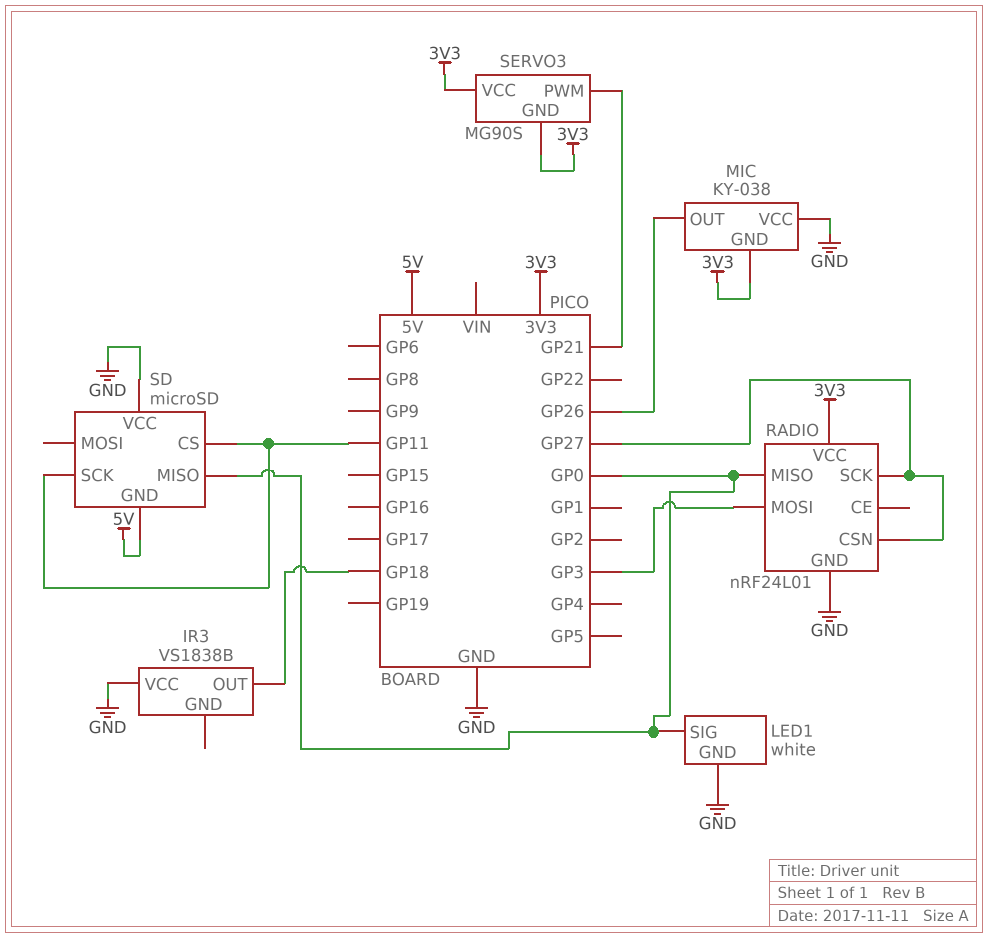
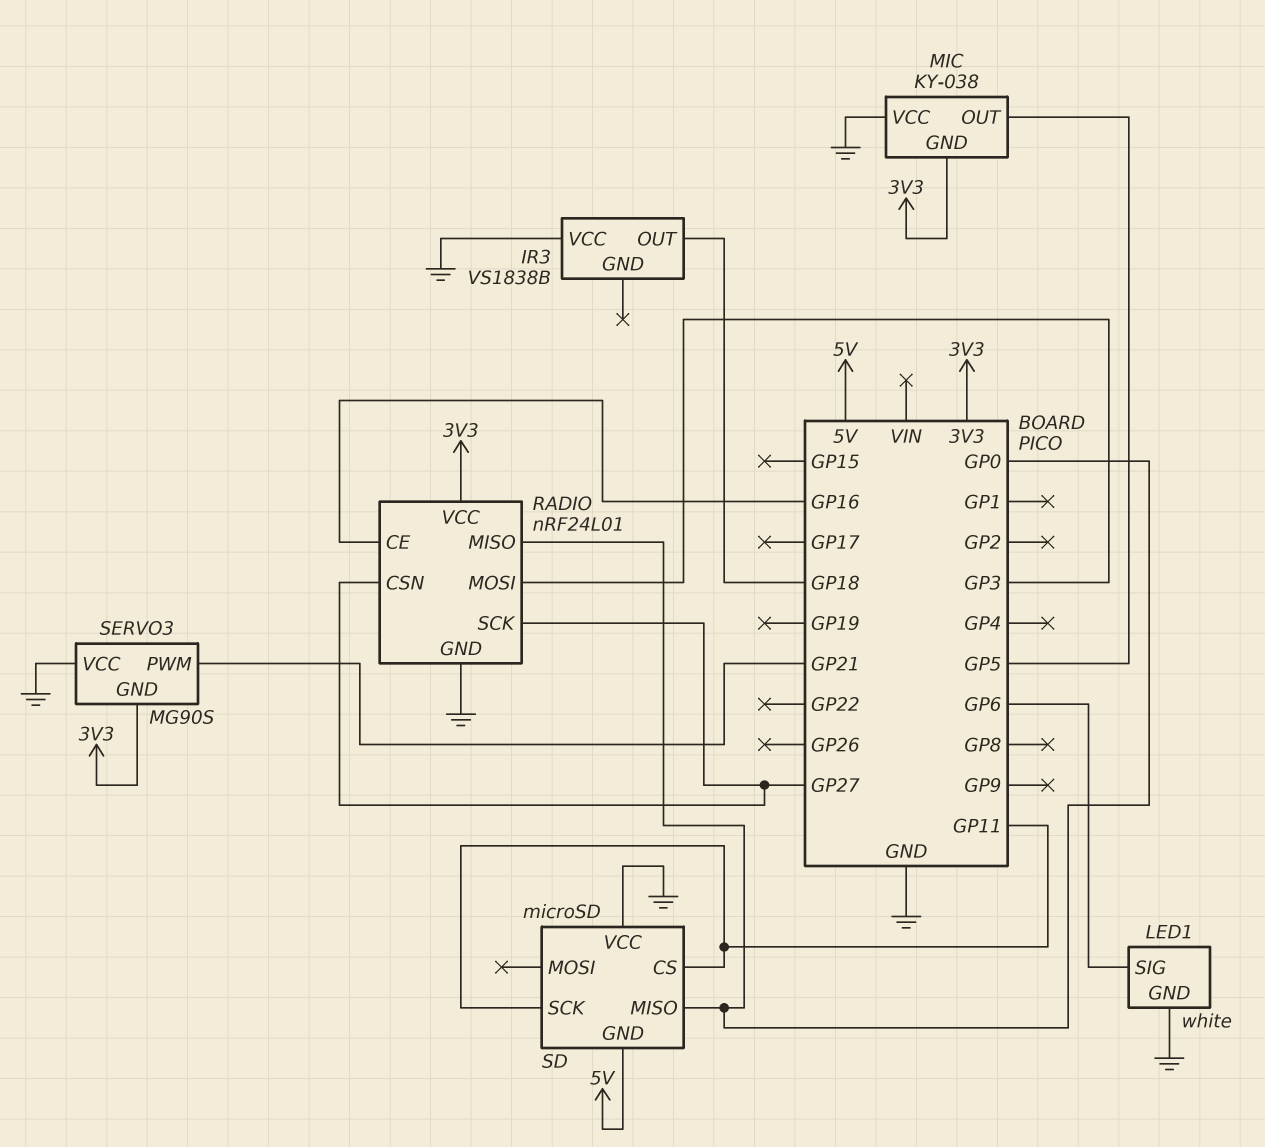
LED1 pin SIG: GP0 -> GP6
MIC pin OUT: GP26 -> GP5
RADIO pin CE: none -> GP16
SERVO3 pin VCC: 3V3 -> GND

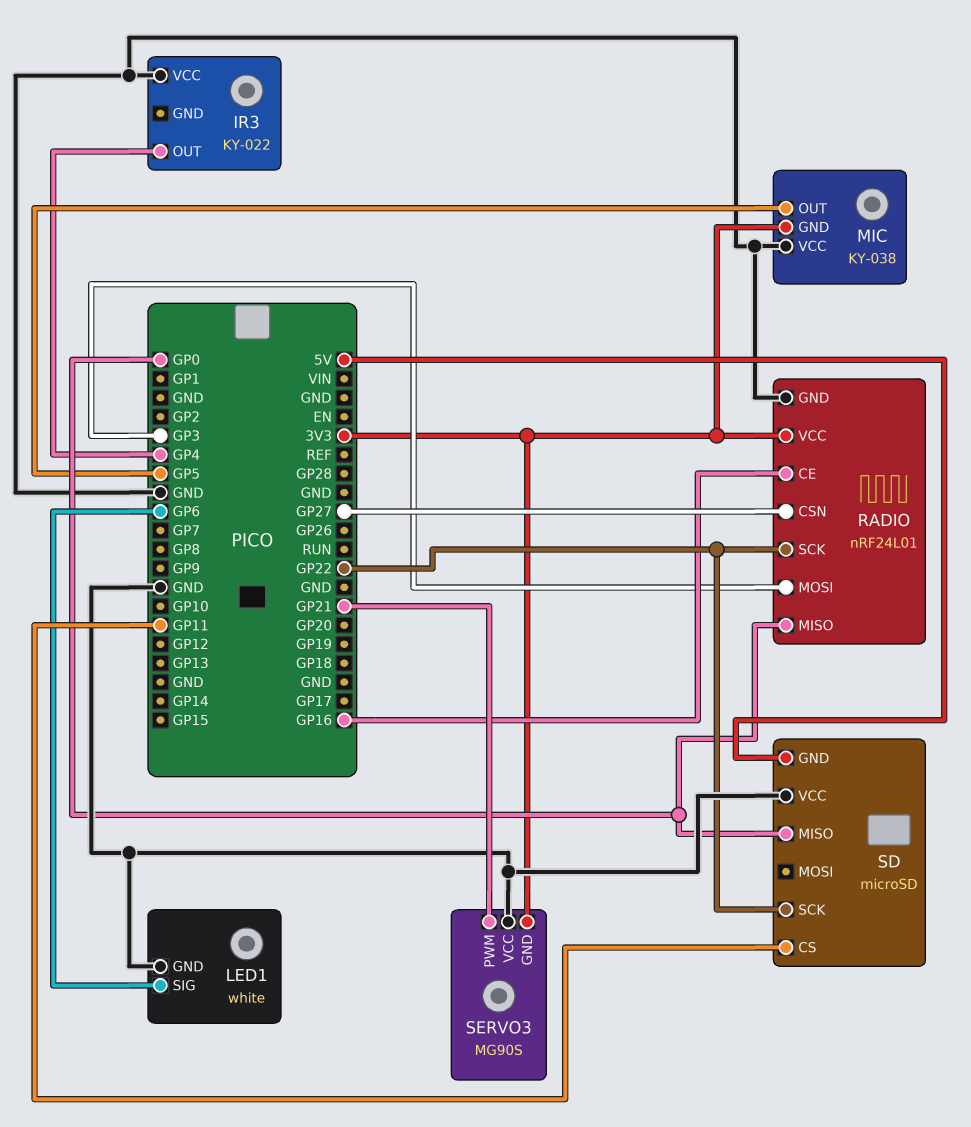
IR3: VS1838B -> KY-022
IR3 pin OUT: GP18 -> GP4
RADIO pin SCK: GP27 -> GP22
SD pin SCK: GP11 -> GP22

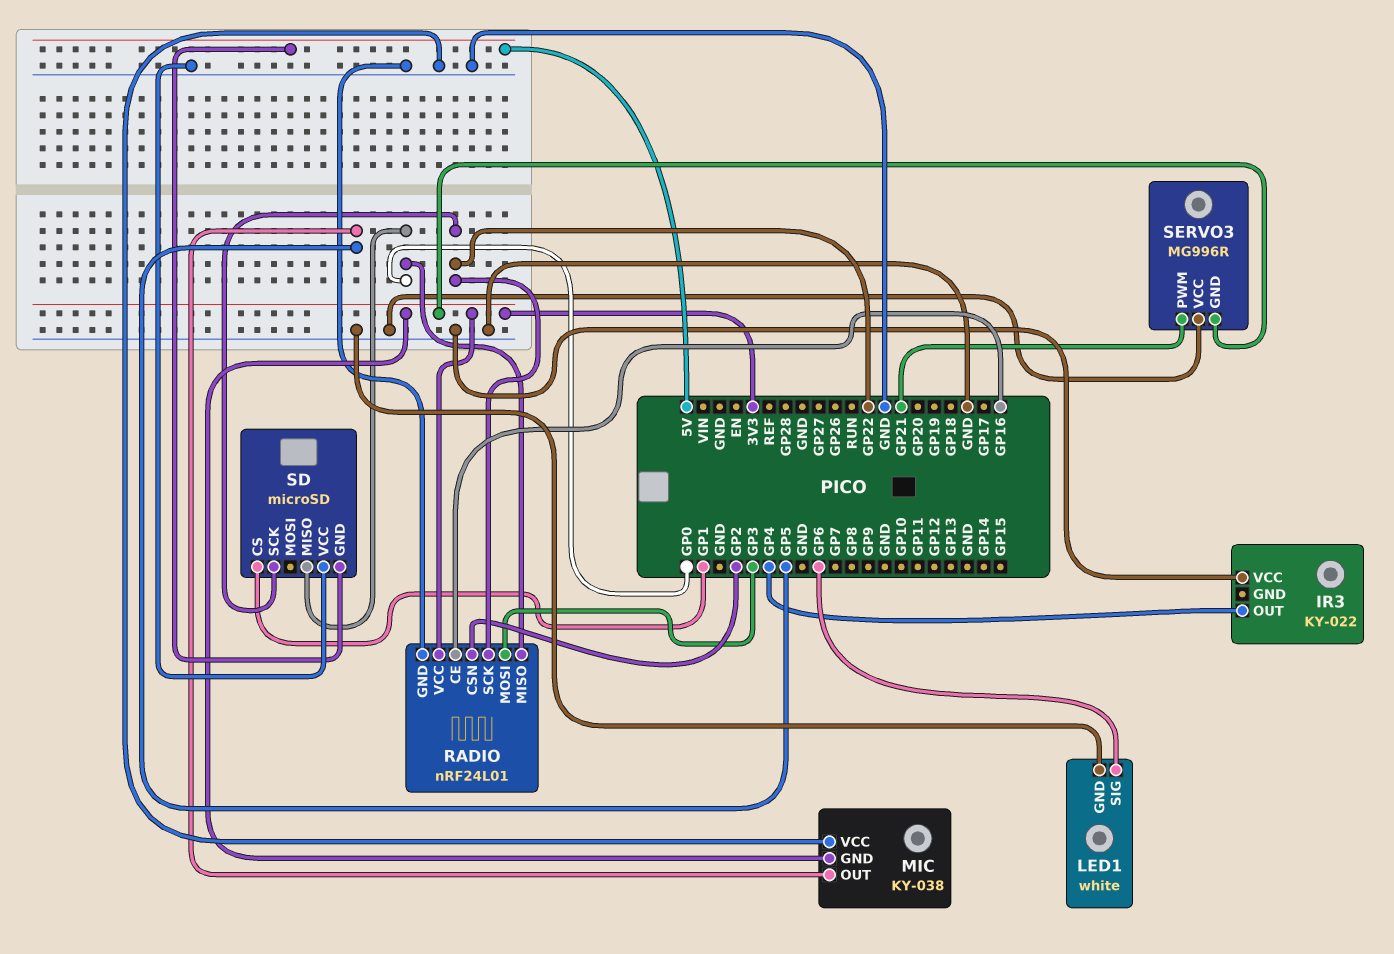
RADIO pin CSN: GP27 -> GP2
SD pin CS: GP11 -> GP1
SERVO3: MG90S -> MG996R

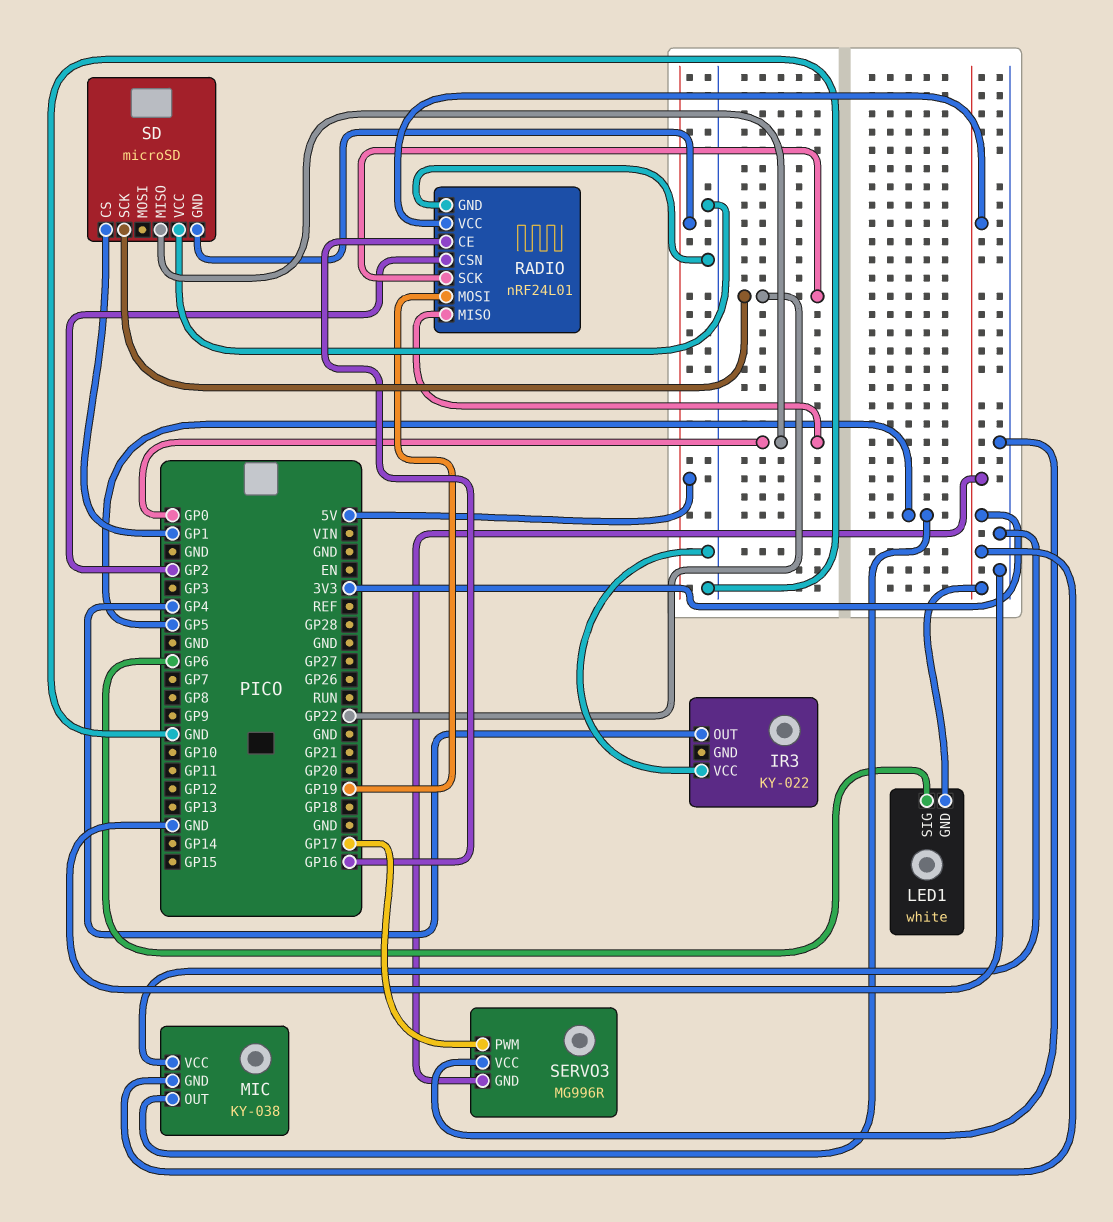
LED1 pin GND: GND -> 3V3
RADIO pin MOSI: GP3 -> GP19
SERVO3 pin PWM: GP21 -> GP17

